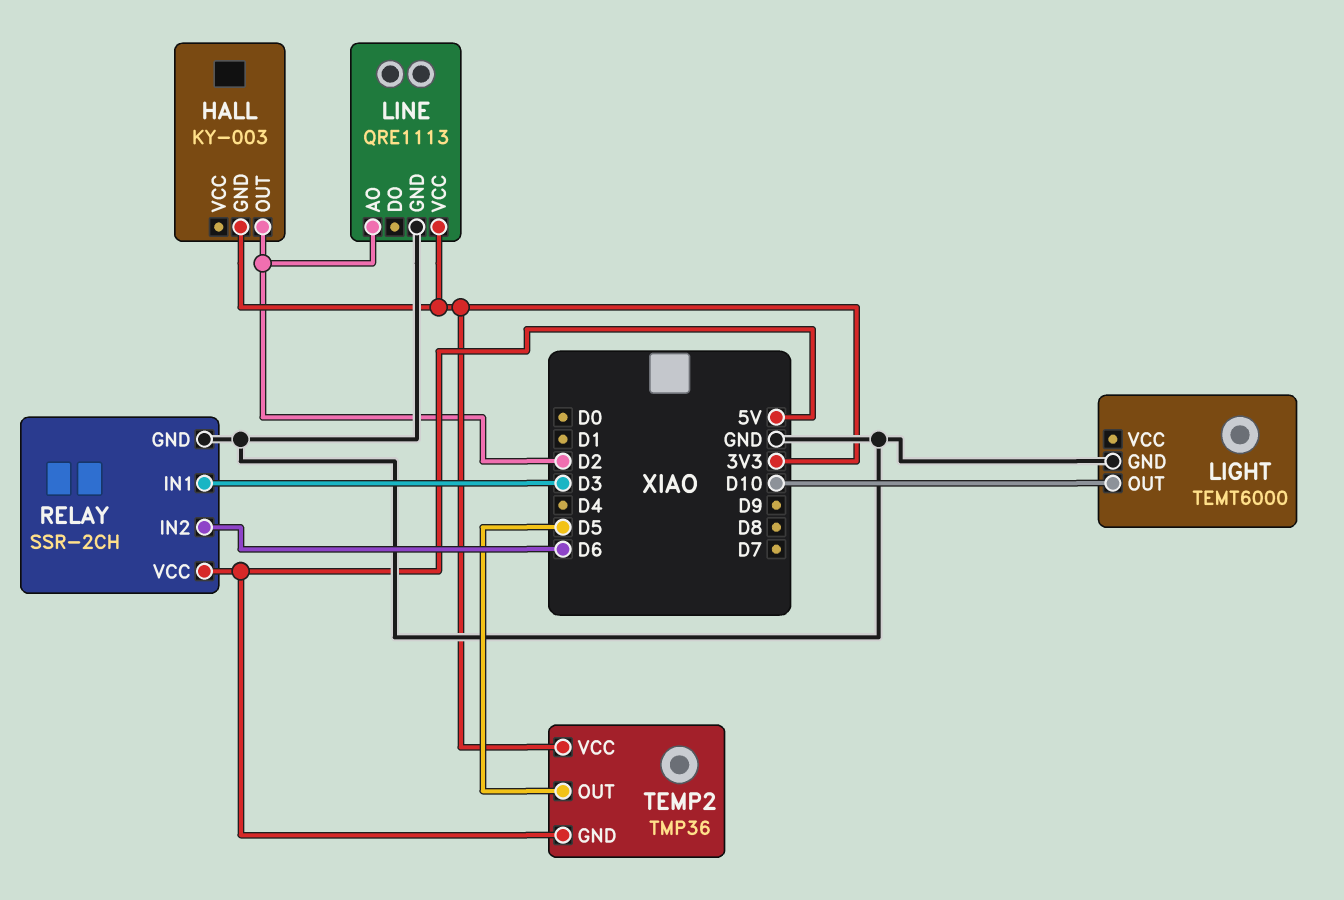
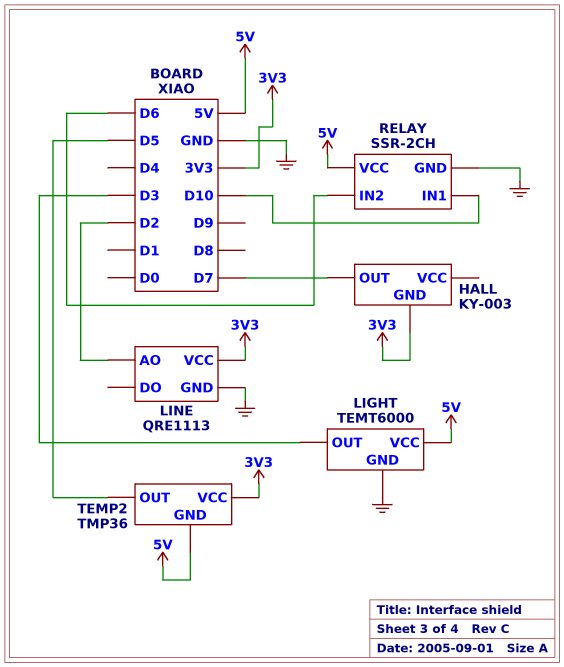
HALL pin OUT: D2 -> D7
LIGHT pin OUT: D10 -> D3
LIGHT pin VCC: none -> 5V
RELAY pin IN1: D3 -> D10

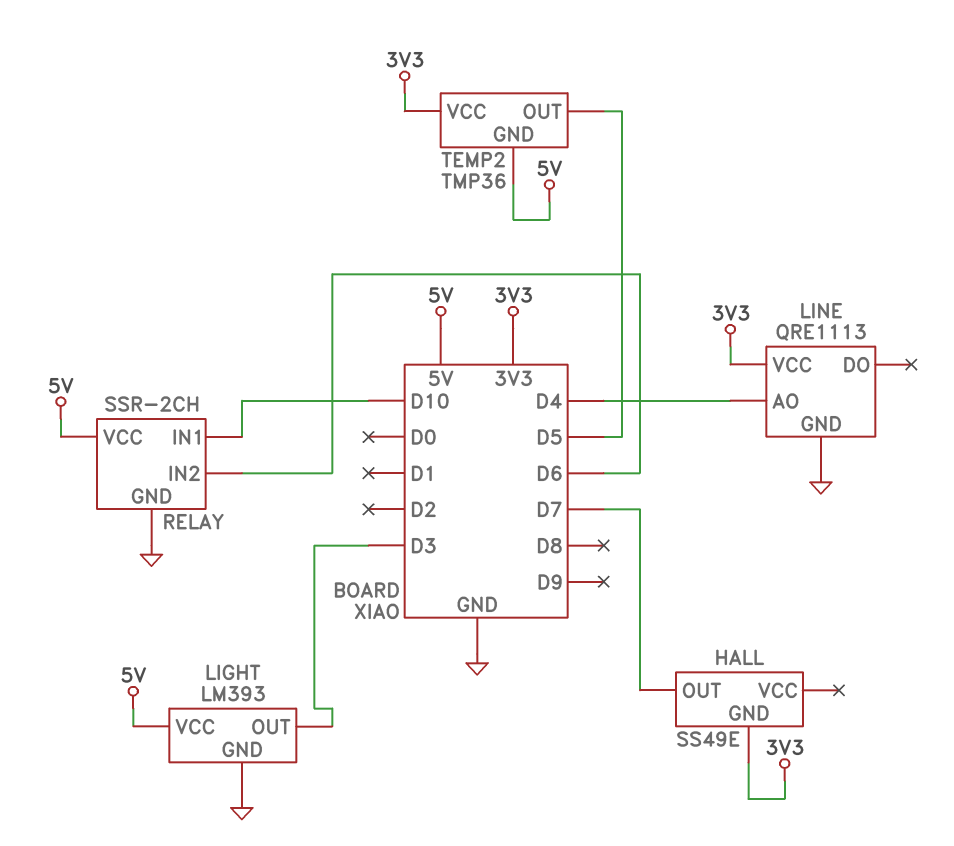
HALL: KY-003 -> SS49E
LIGHT: TEMT6000 -> LM393
LINE pin AO: D2 -> D4

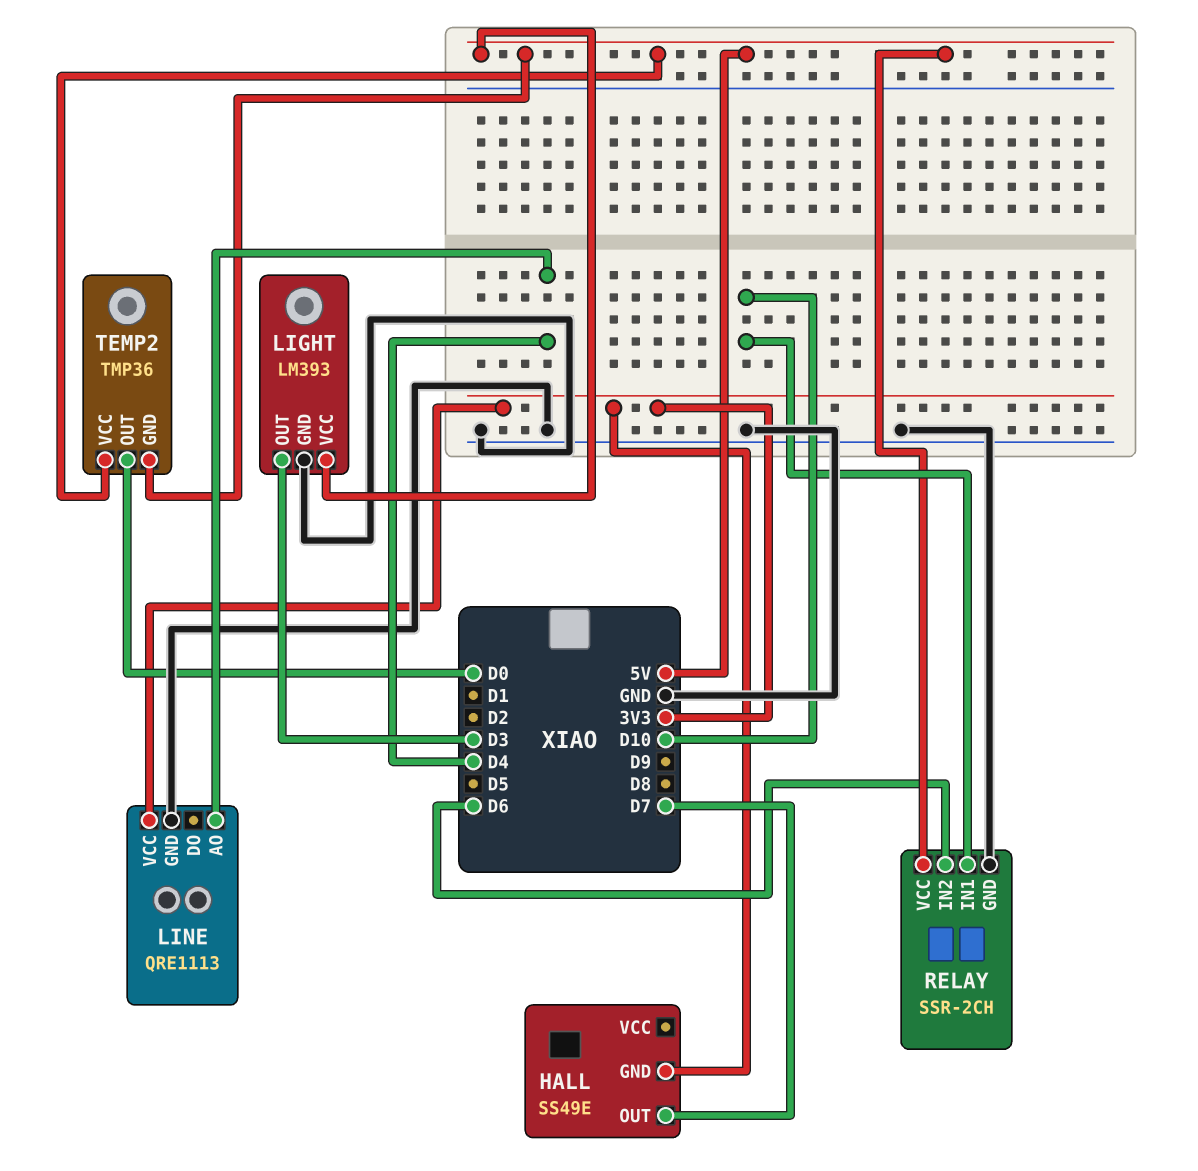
TEMP2 pin OUT: D5 -> D0
TEMP2 pin VCC: 3V3 -> 5V

